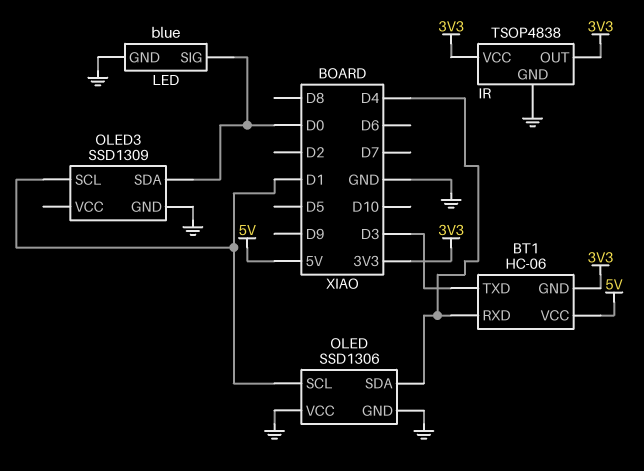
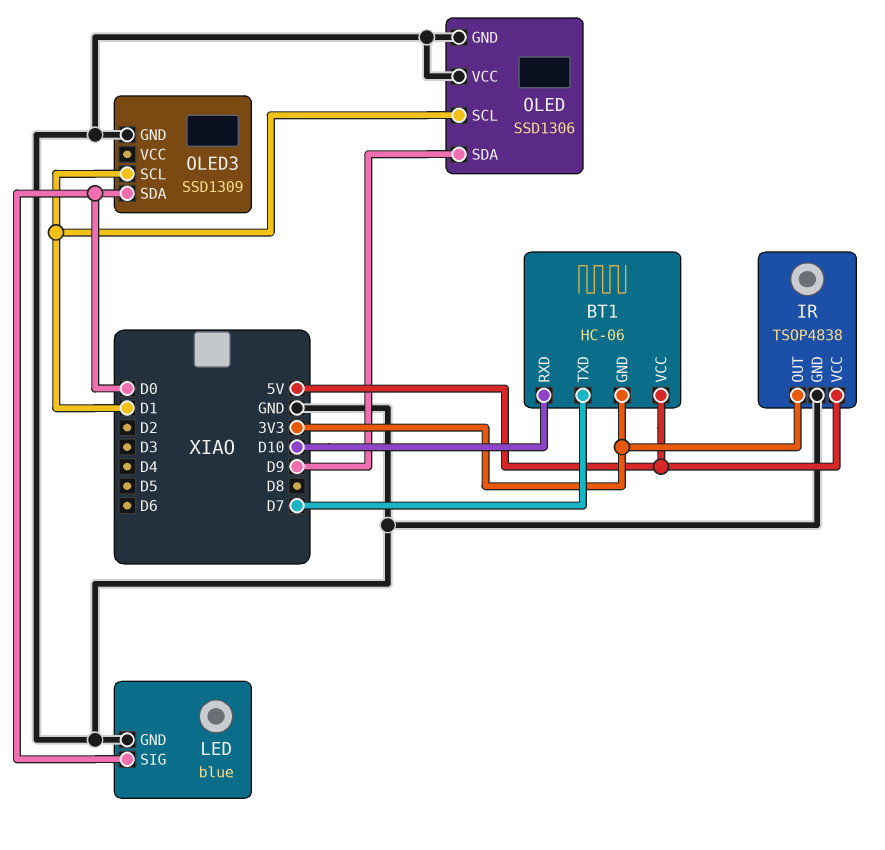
BT1 pin RXD: D4 -> D10
BT1 pin TXD: D3 -> D7
IR pin VCC: 3V3 -> 5V
OLED pin SDA: D4 -> D9

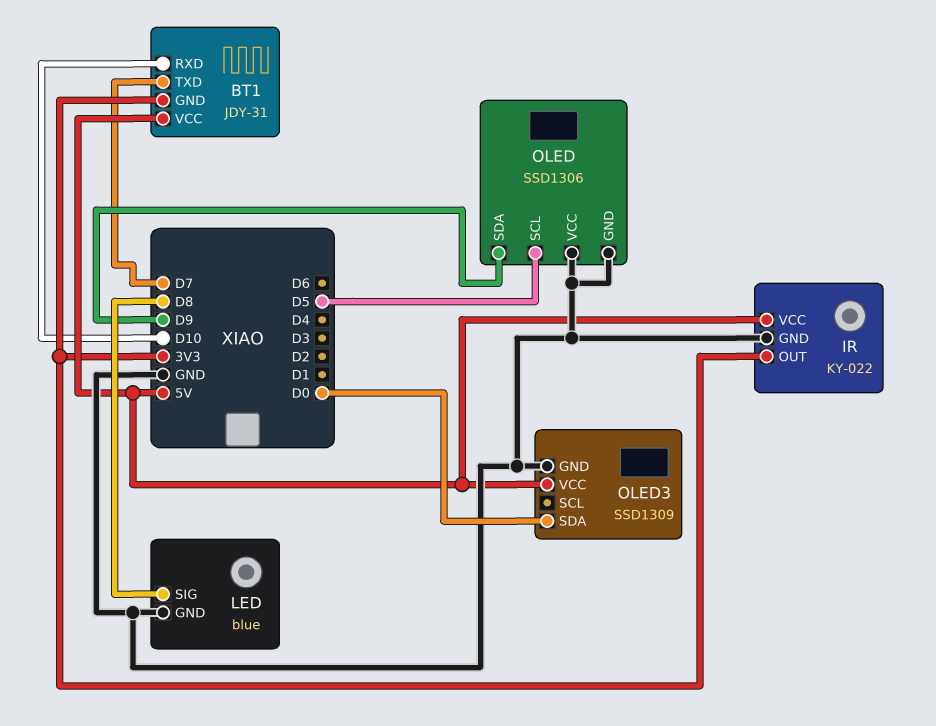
BT1: HC-06 -> JDY-31
IR: TSOP4838 -> KY-022
LED pin SIG: D0 -> D8
OLED pin SCL: D1 -> D5
OLED3 pin SCL: D1 -> none
OLED3 pin VCC: none -> 5V

